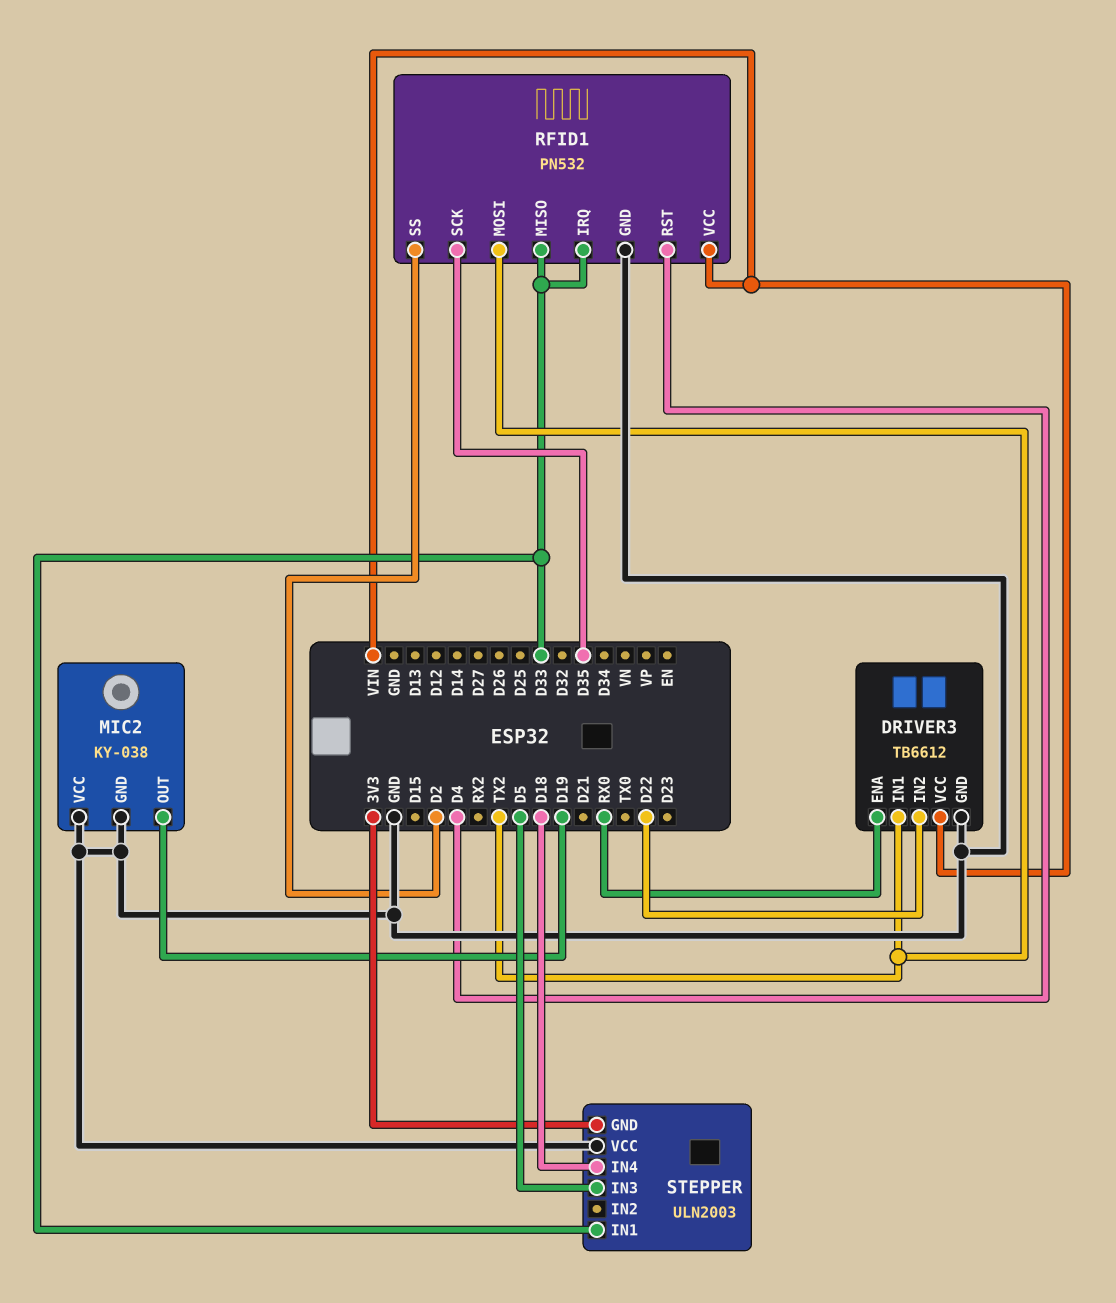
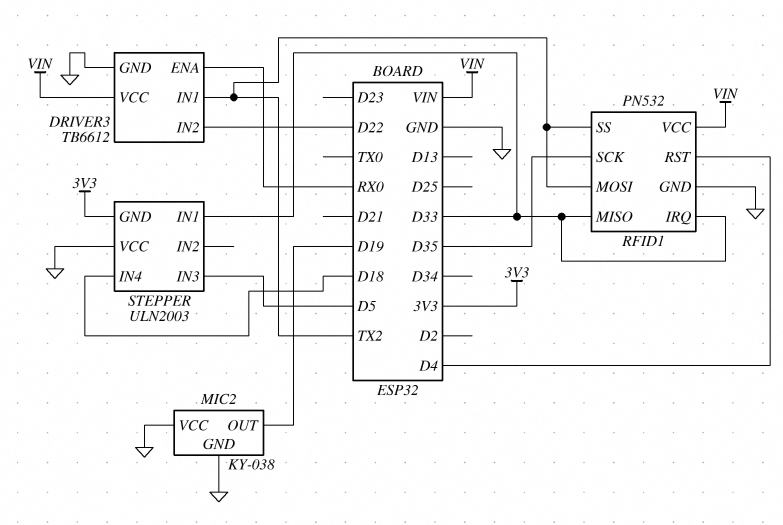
RFID1 pin SS: D2 -> TX2

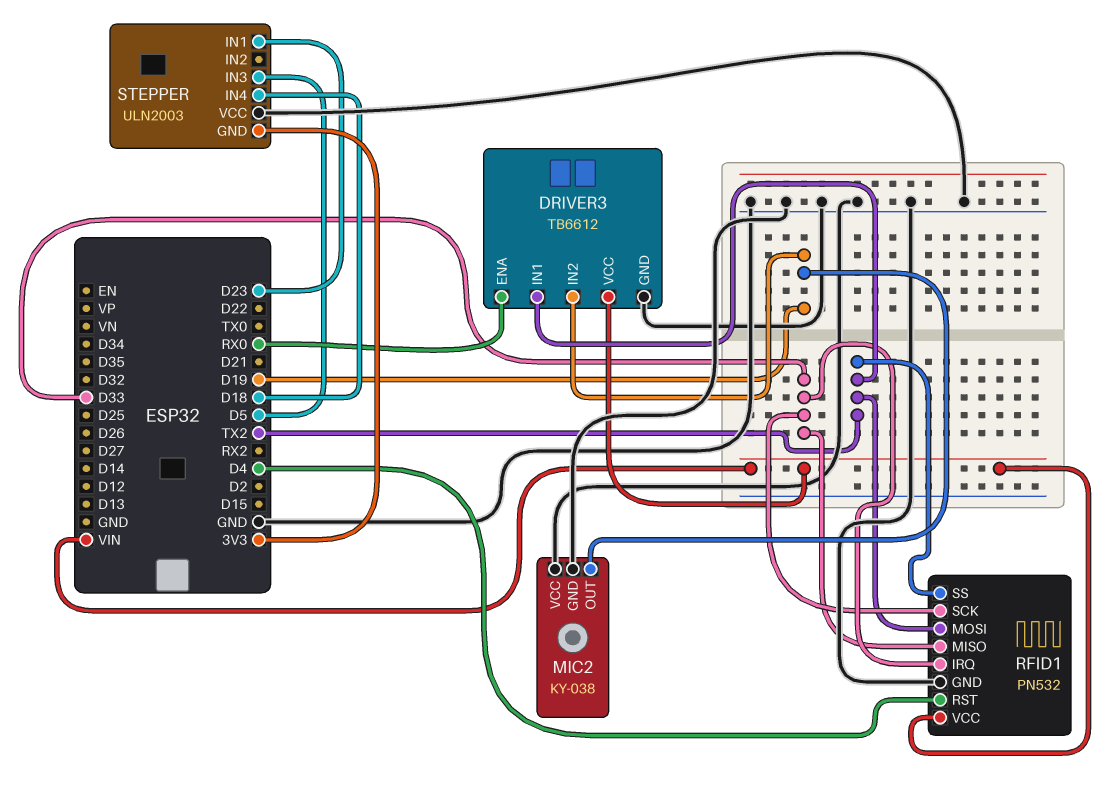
DRIVER3 pin IN2: D22 -> D19
RFID1 pin SCK: D35 -> D33
STEPPER pin IN1: D33 -> D23

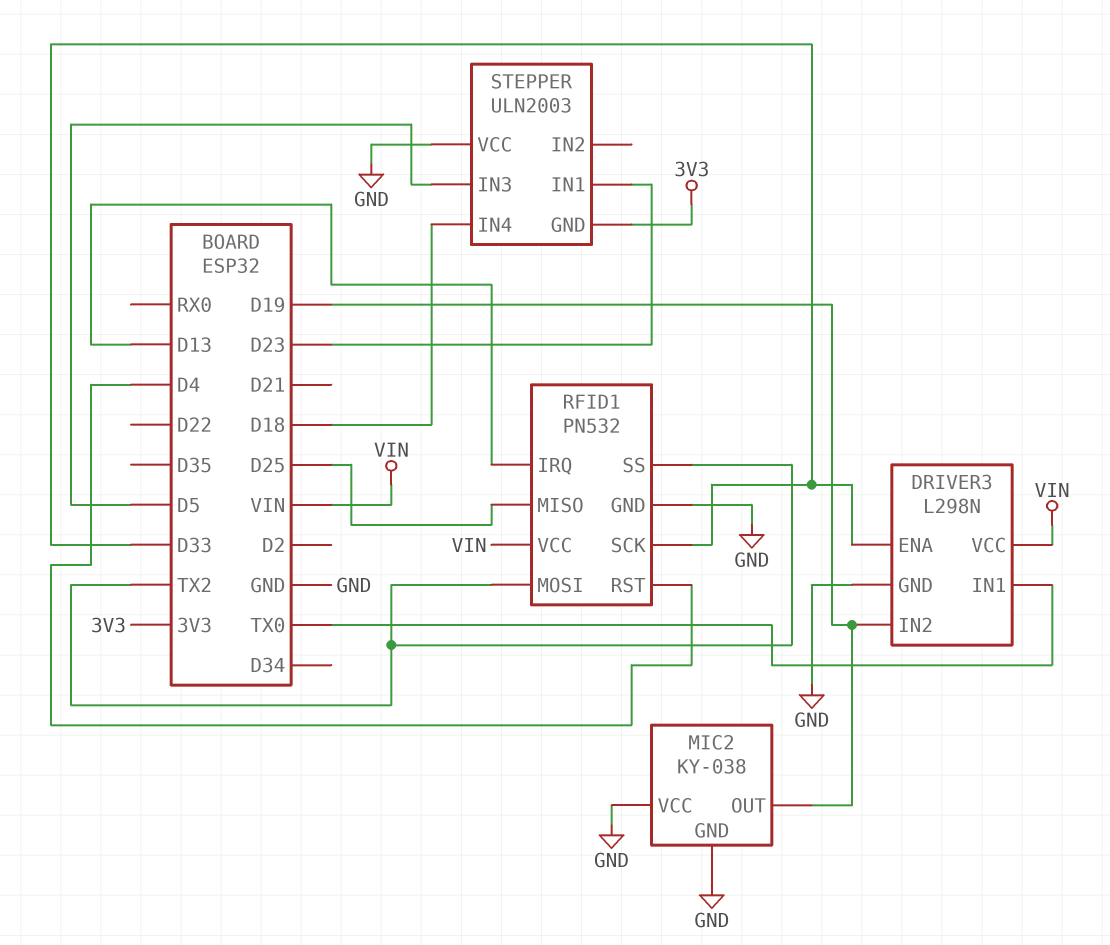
DRIVER3: TB6612 -> L298N
DRIVER3 pin ENA: RX0 -> D33
DRIVER3 pin IN1: TX2 -> TX0
RFID1 pin IRQ: D33 -> D13
RFID1 pin MISO: D33 -> D25

